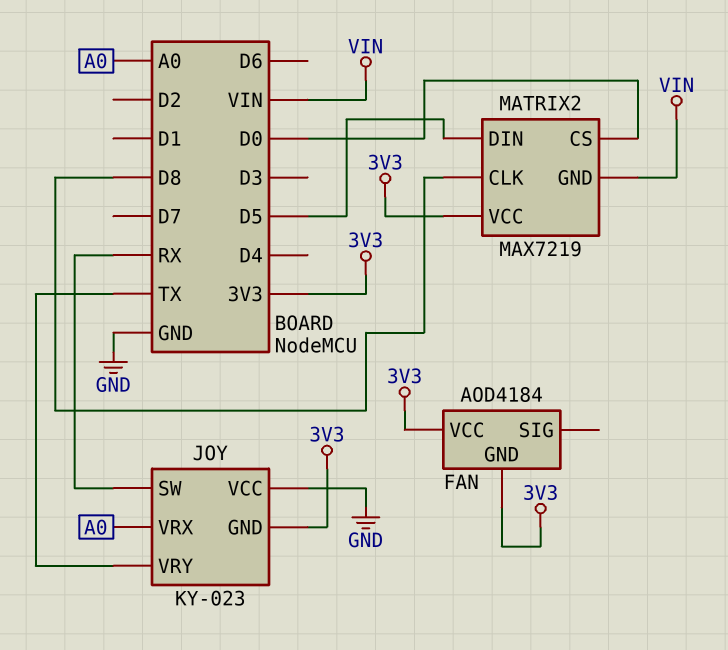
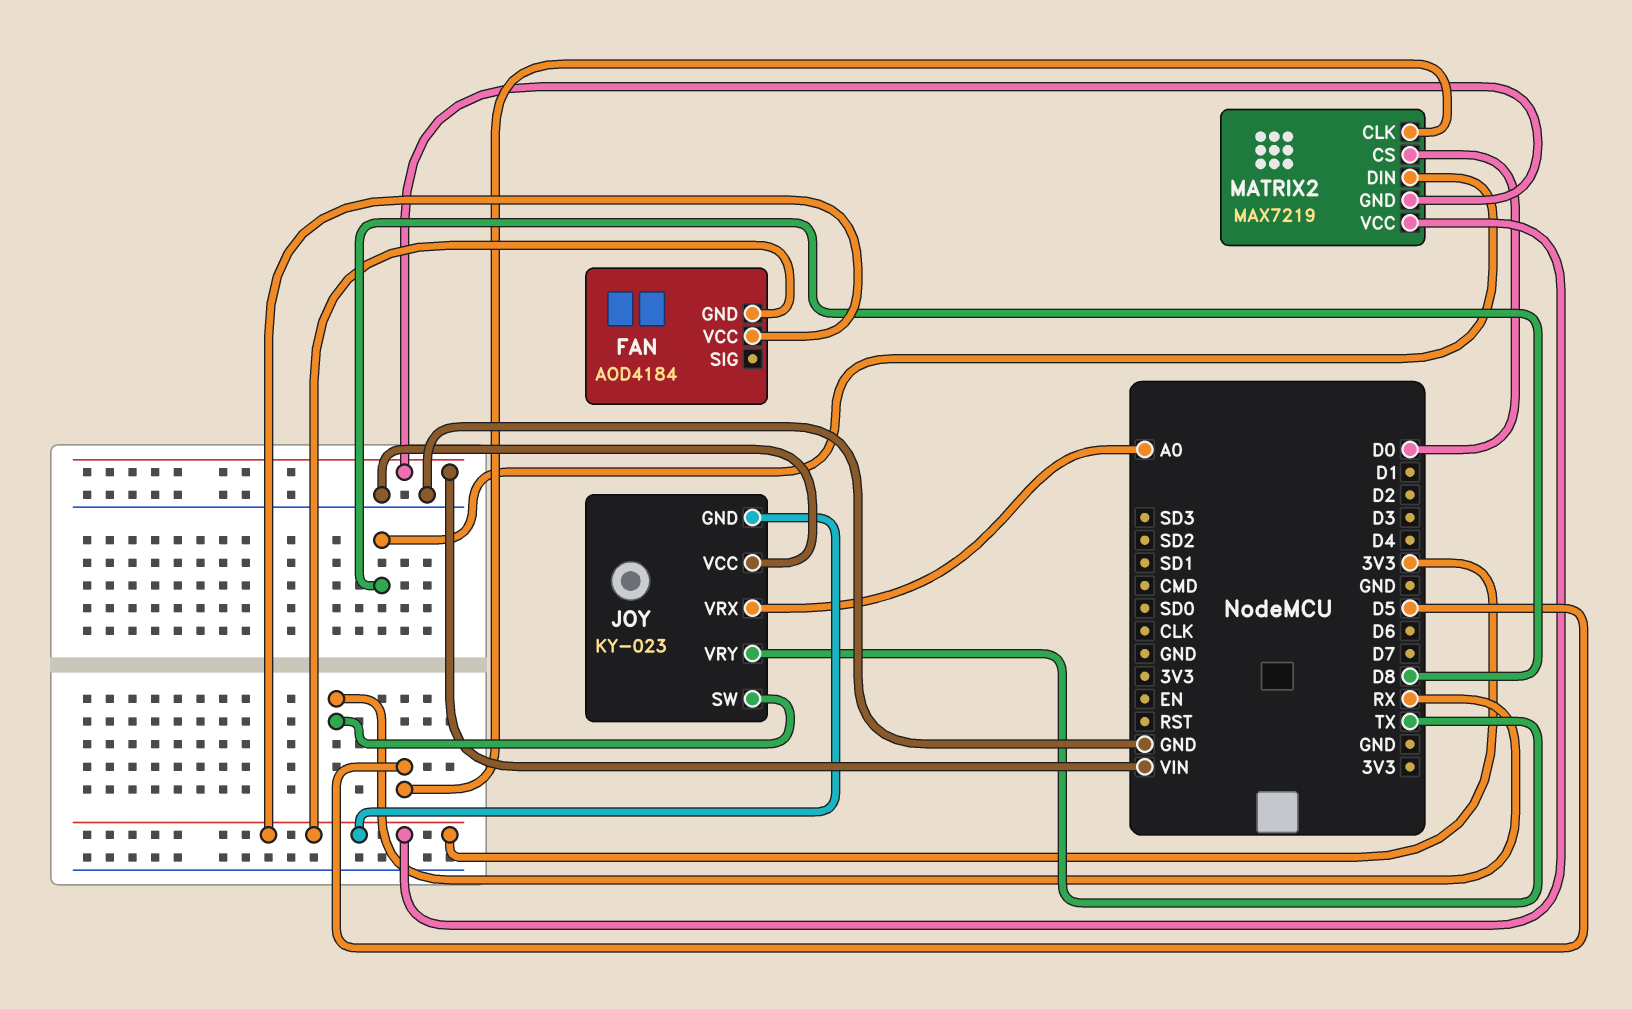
MATRIX2 pin CLK: D8 -> D5
MATRIX2 pin DIN: D5 -> D8

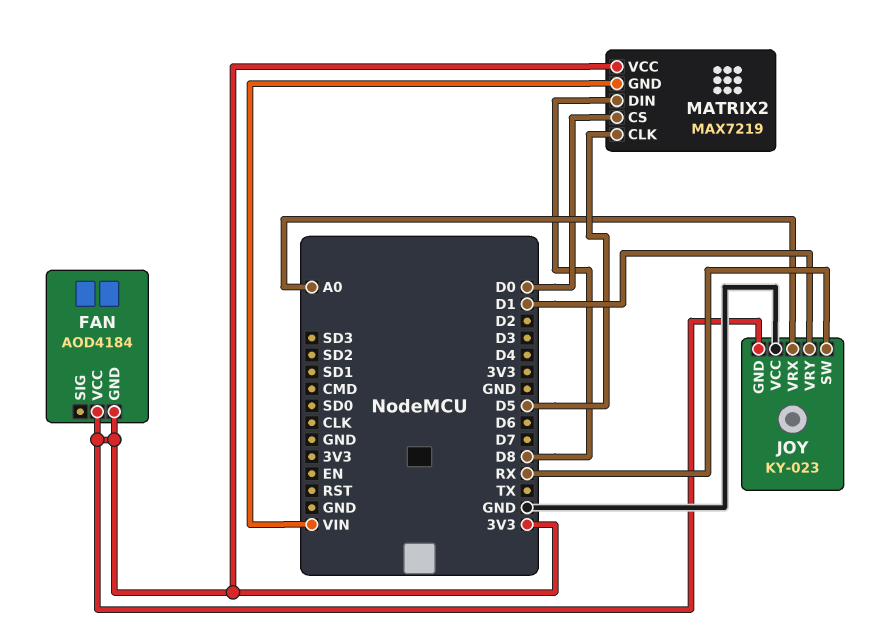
JOY pin VRY: TX -> D1

